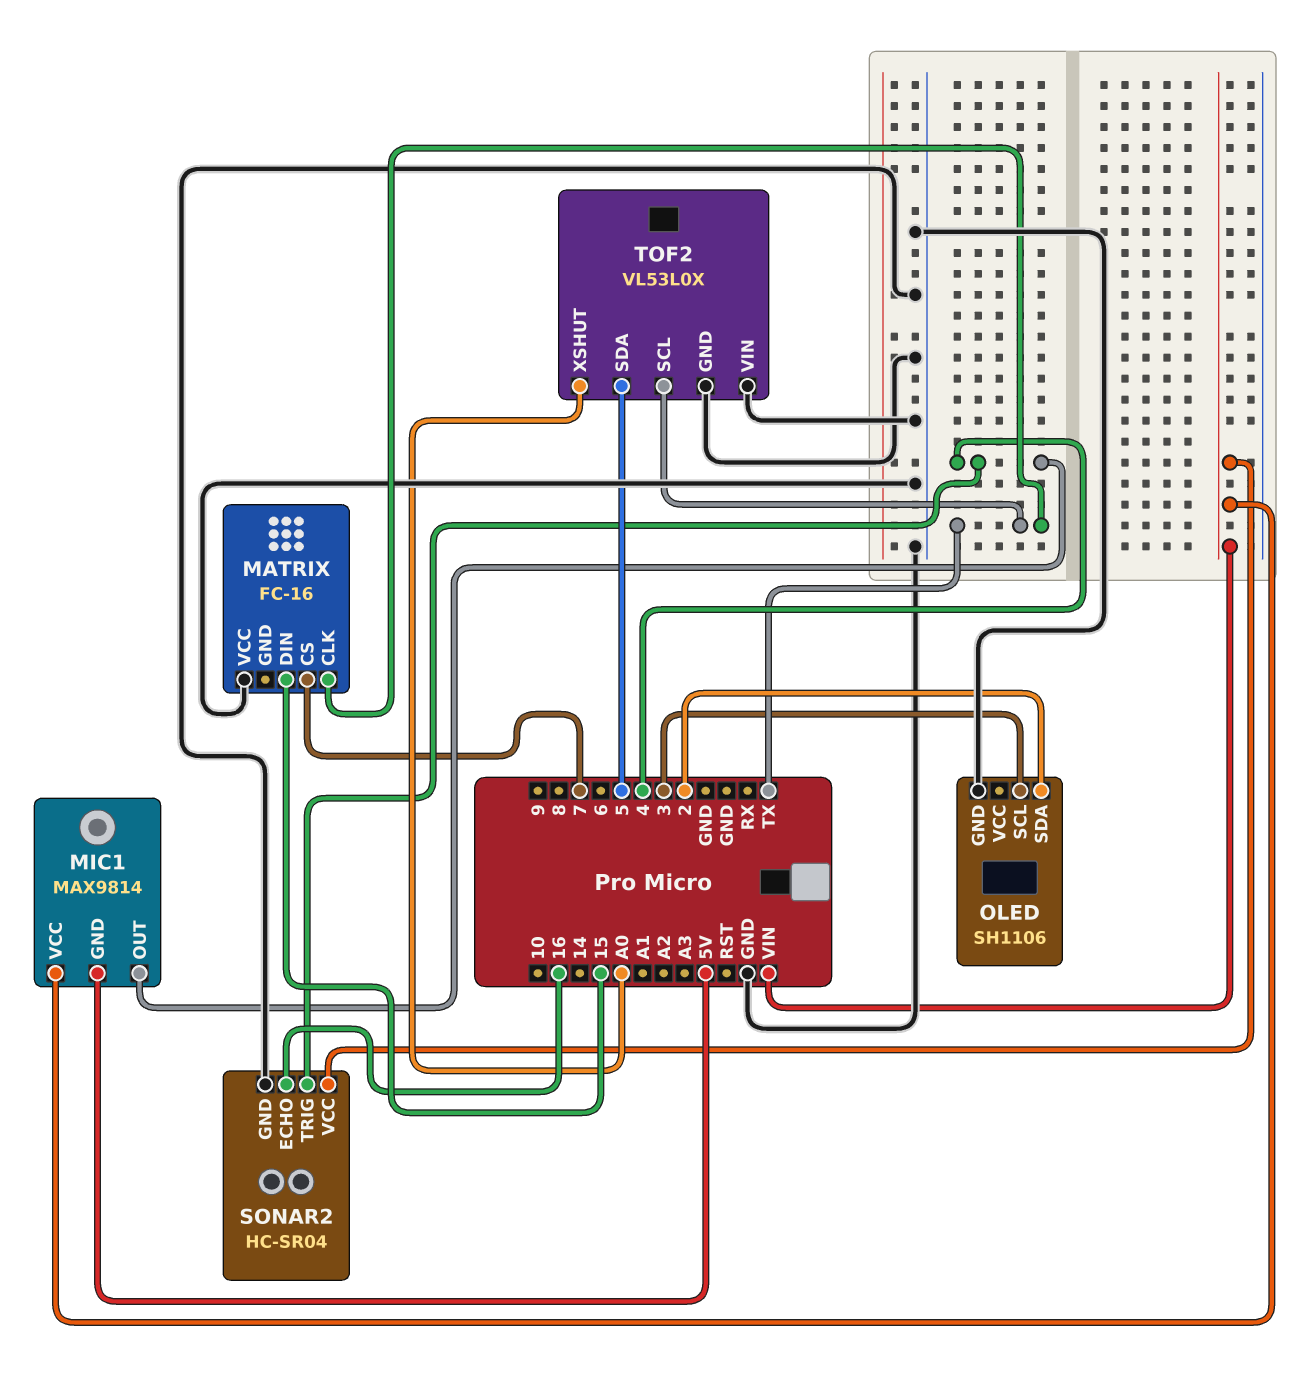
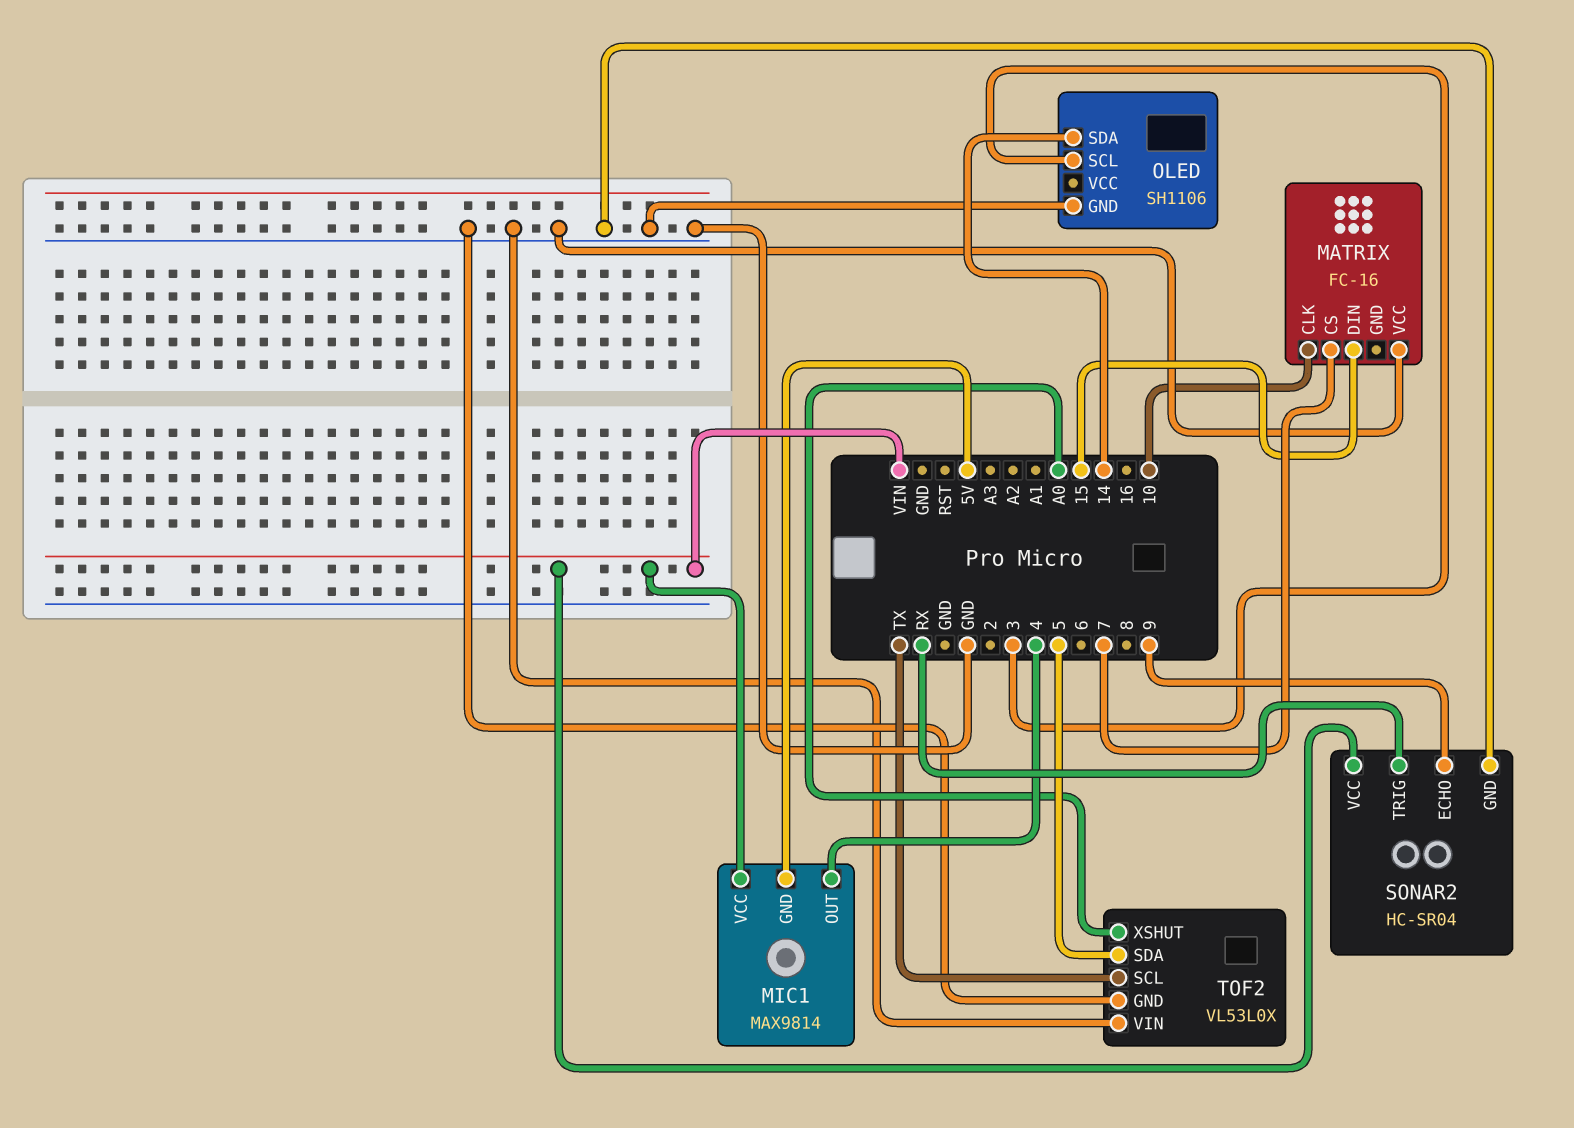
MATRIX pin CLK: TX -> 10
OLED pin SDA: 2 -> 14
SONAR2 pin ECHO: 16 -> 9
SONAR2 pin TRIG: 4 -> RX

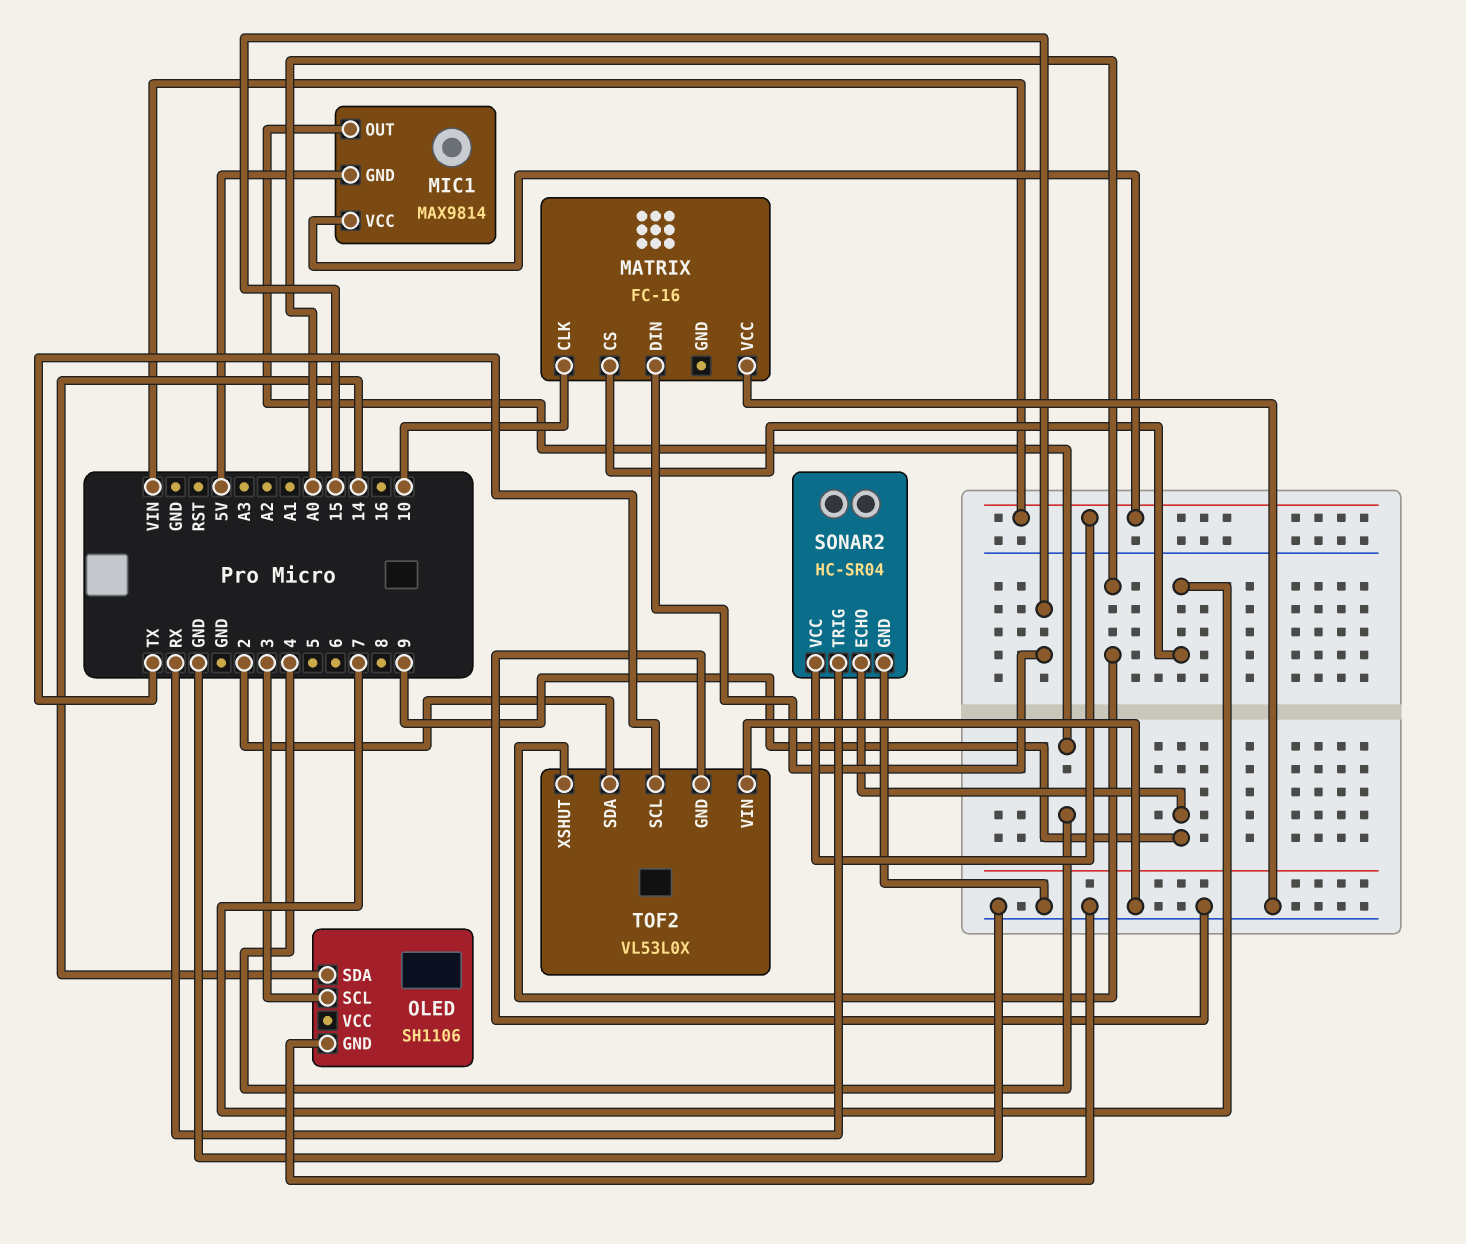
TOF2 pin SDA: 5 -> 2

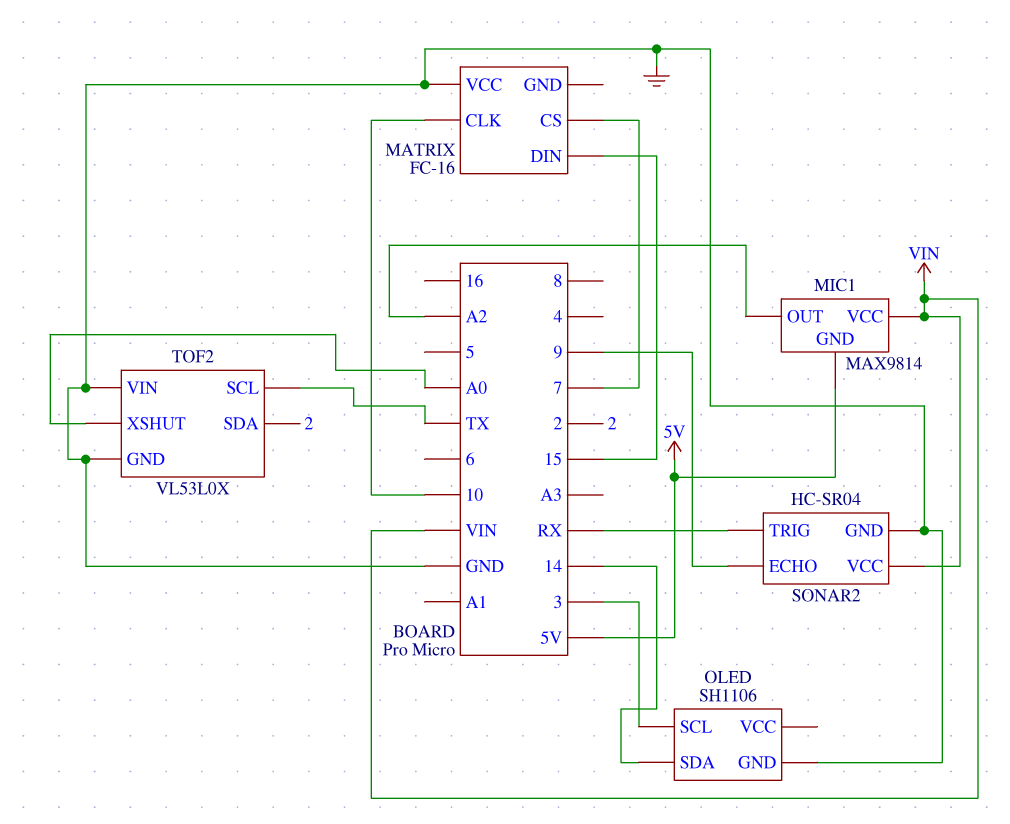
MIC1 pin OUT: 4 -> A2

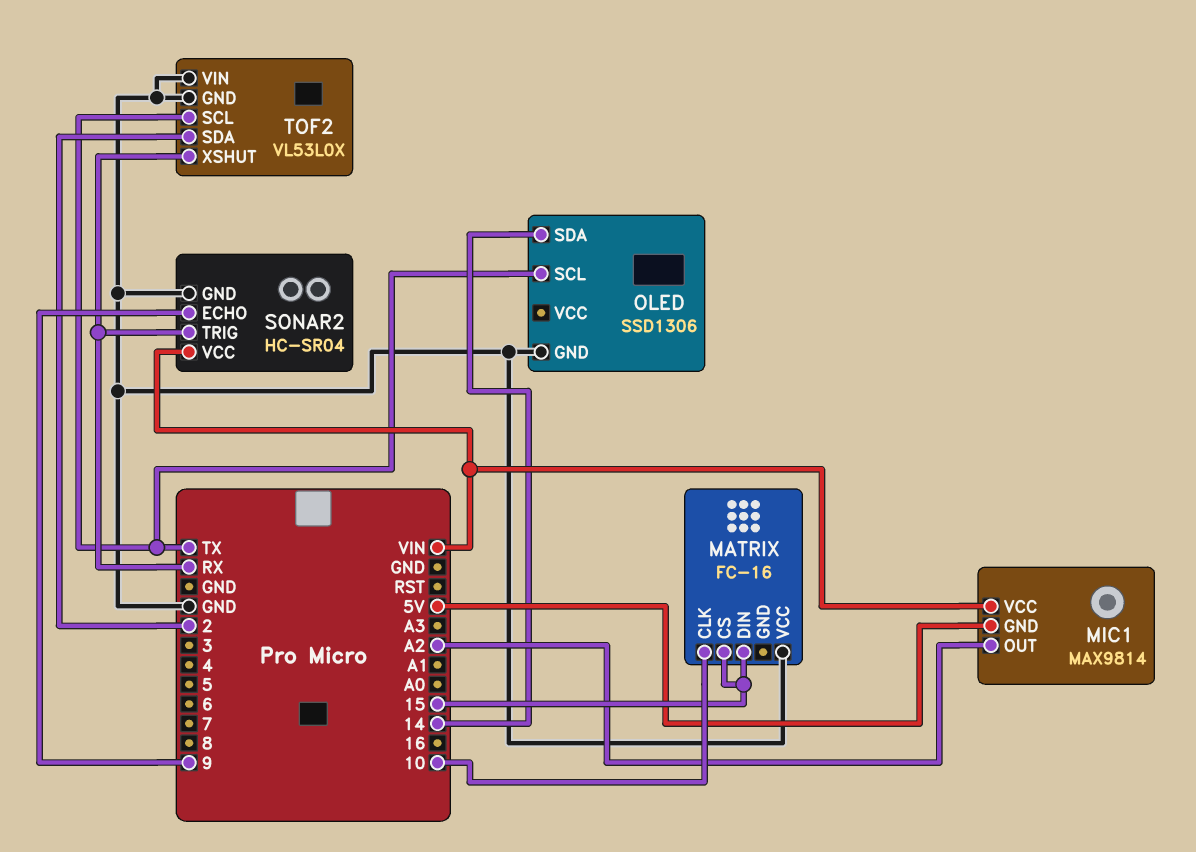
MATRIX pin CS: 7 -> 15
OLED: SH1106 -> SSD1306
OLED pin SCL: 3 -> TX
TOF2 pin XSHUT: A0 -> RX

